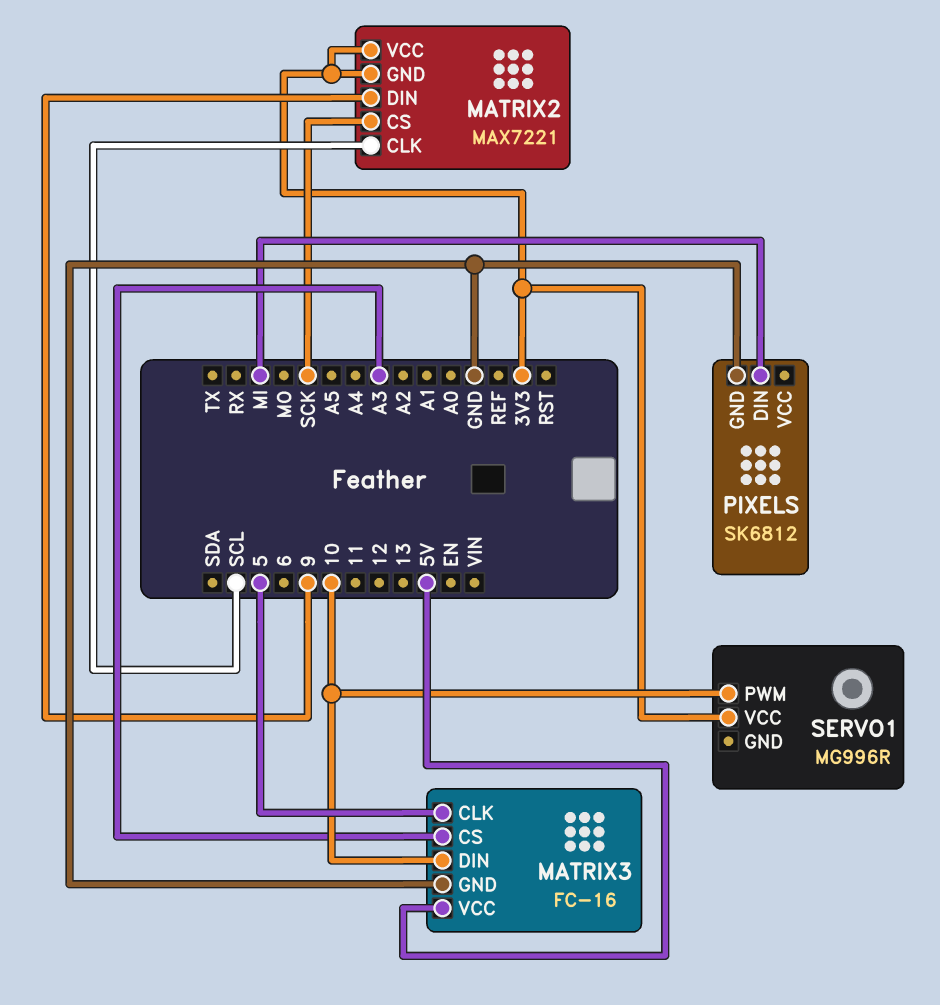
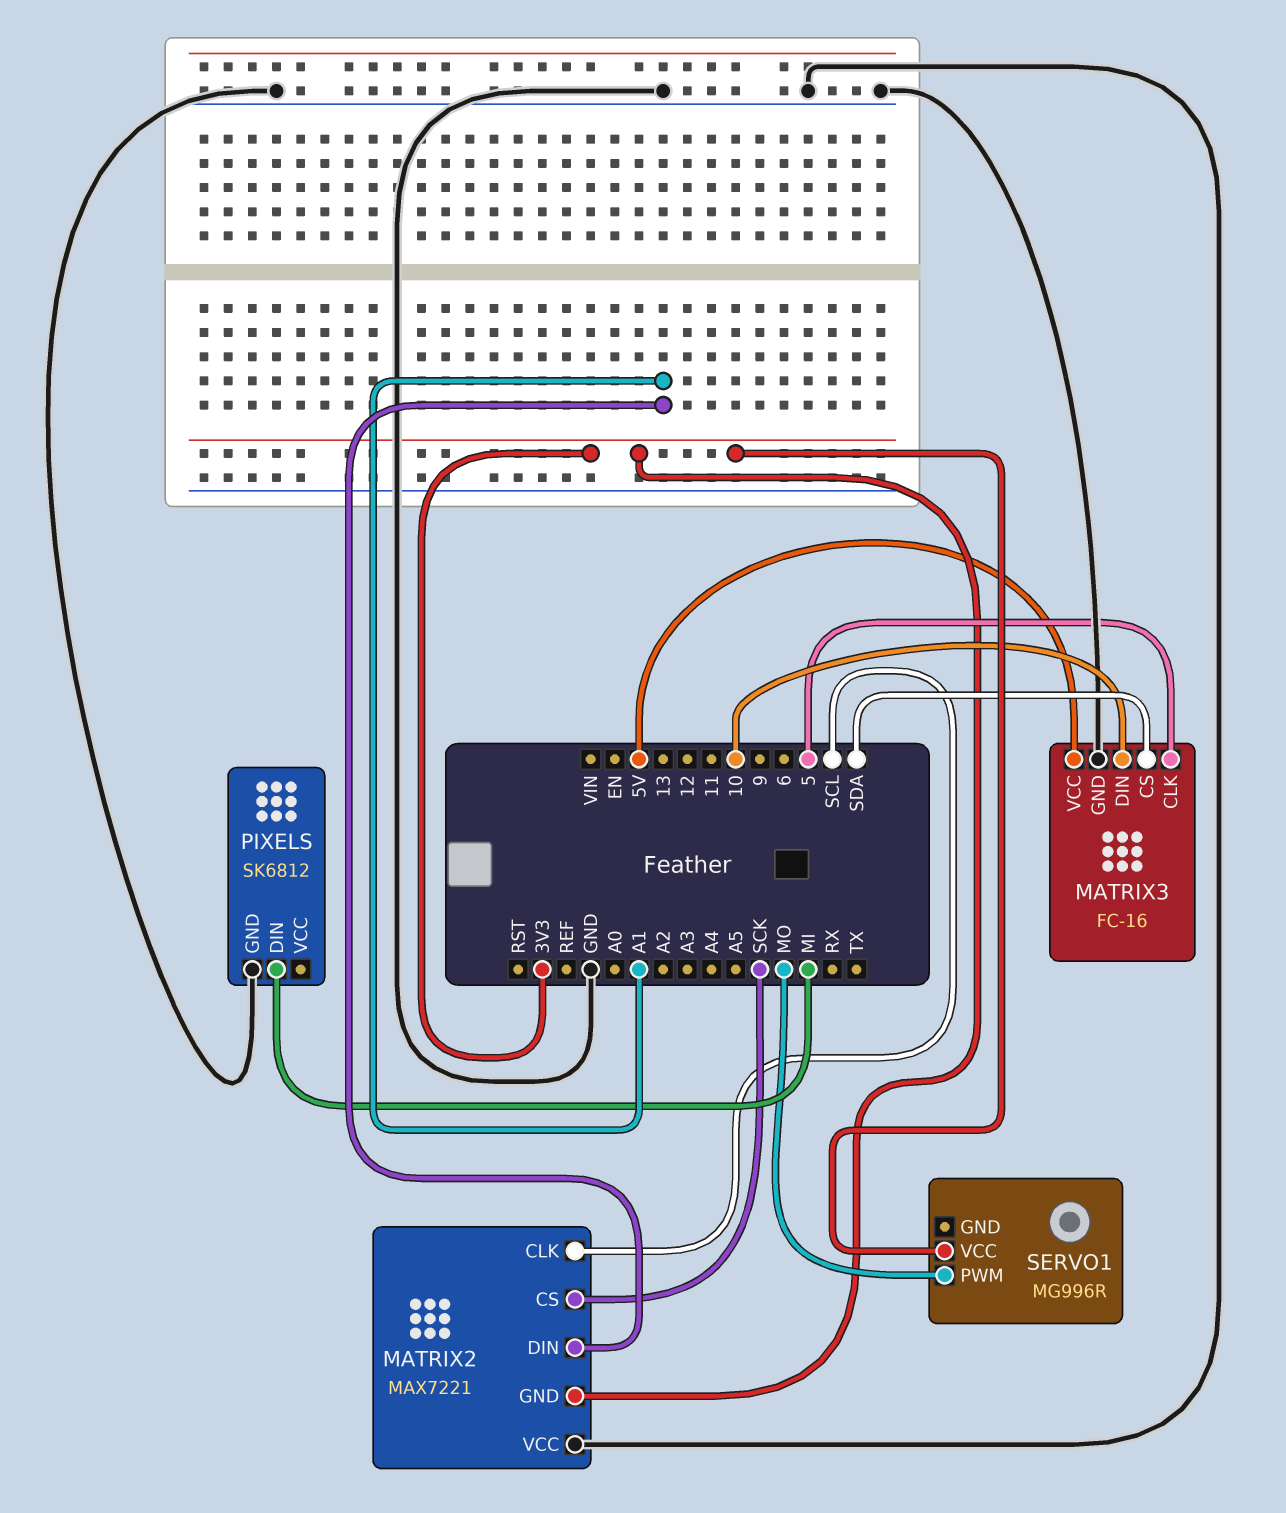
MATRIX2 pin DIN: 9 -> A1
MATRIX2 pin VCC: 3V3 -> GND
MATRIX3 pin CS: A3 -> SDA
SERVO1 pin PWM: 10 -> MO

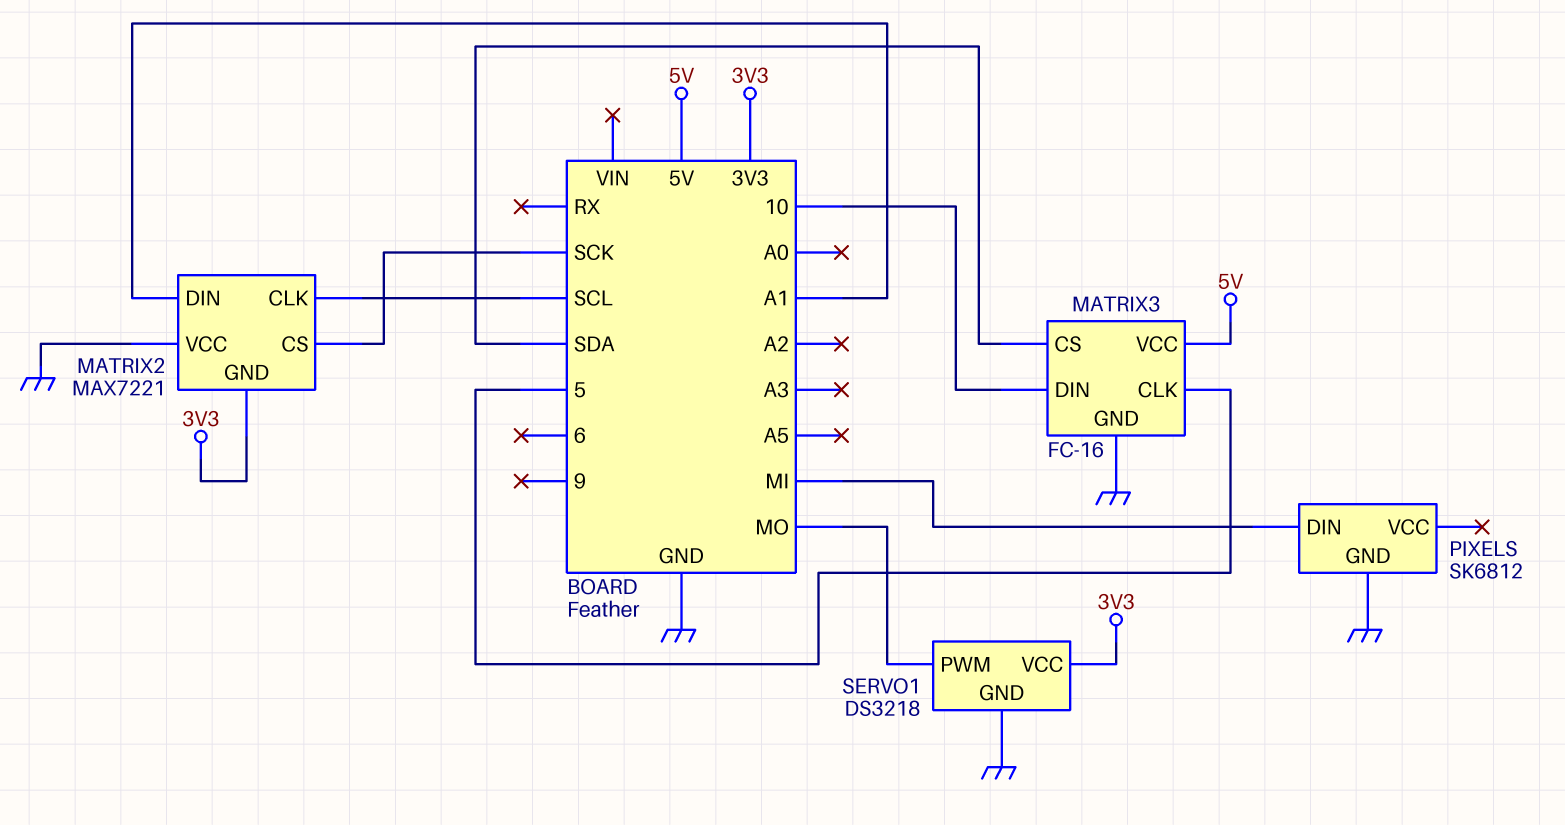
SERVO1: MG996R -> DS3218
SERVO1 pin GND: none -> GND

